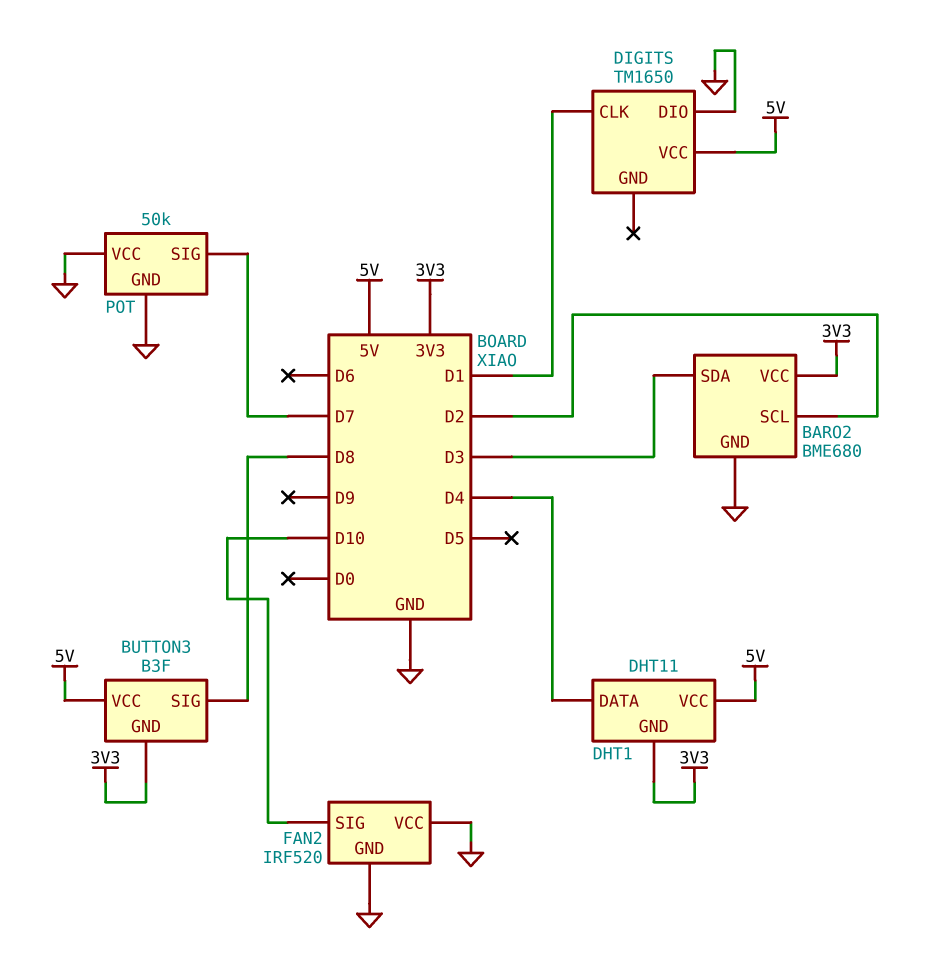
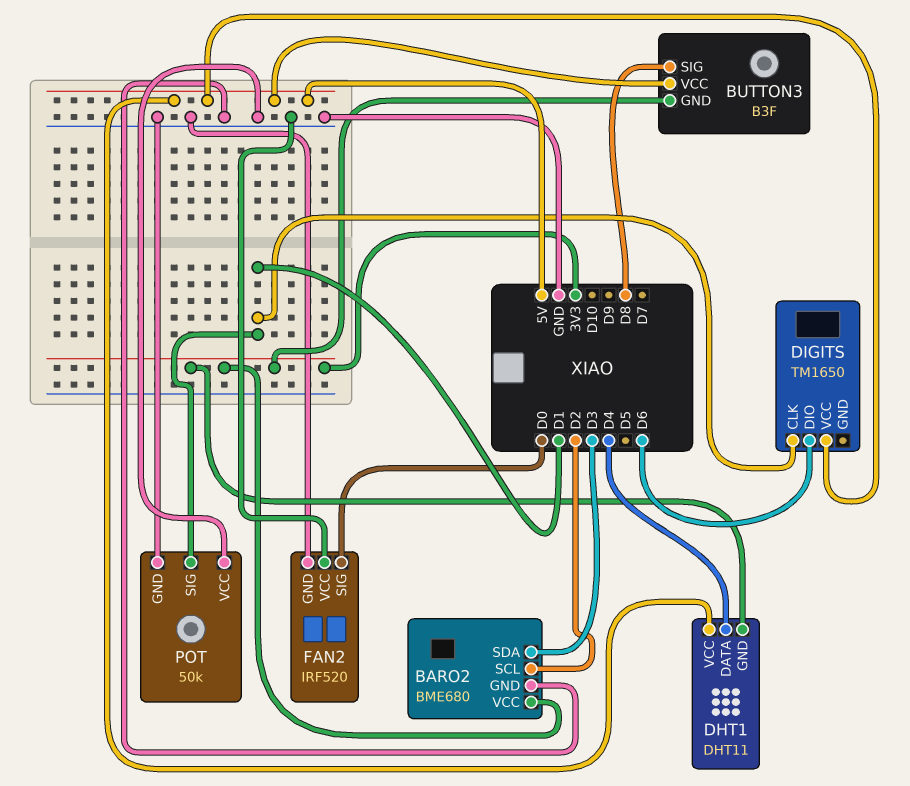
DIGITS pin DIO: GND -> D6
FAN2 pin SIG: D10 -> D0
POT pin SIG: D7 -> D1

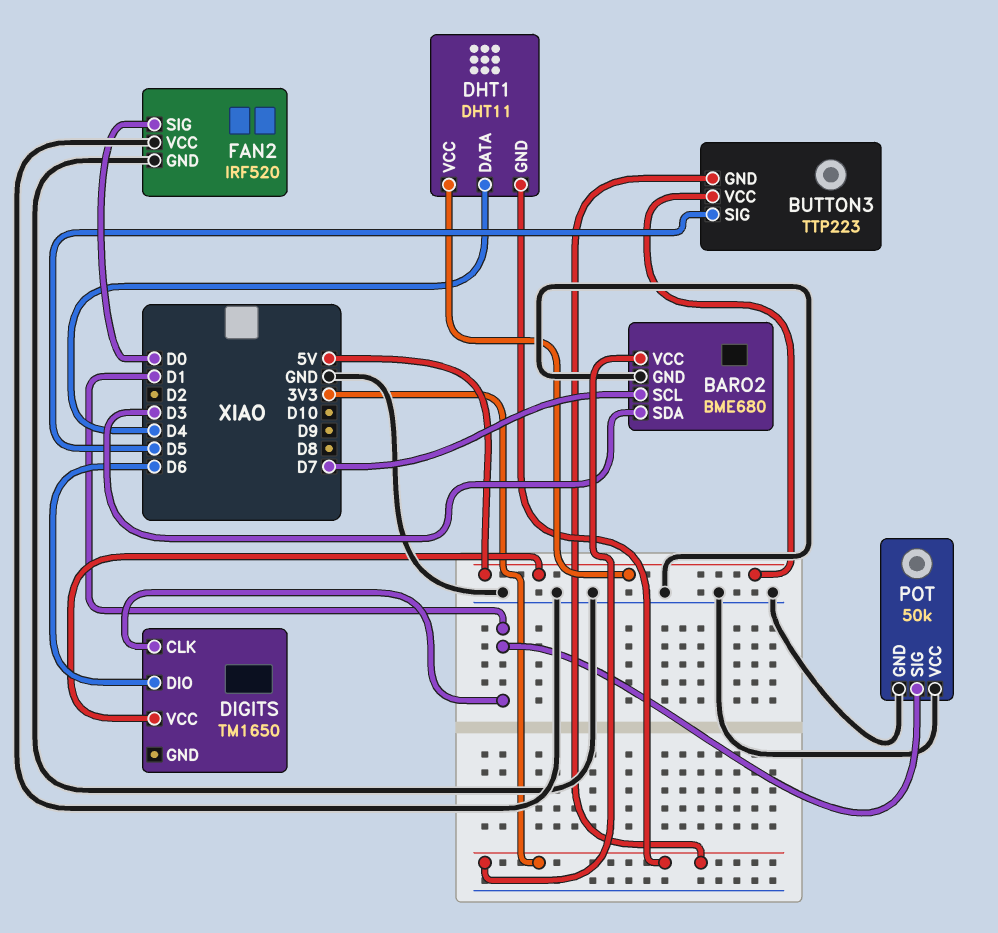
BARO2 pin SCL: D2 -> D7
BUTTON3: B3F -> TTP223
BUTTON3 pin SIG: D8 -> D5

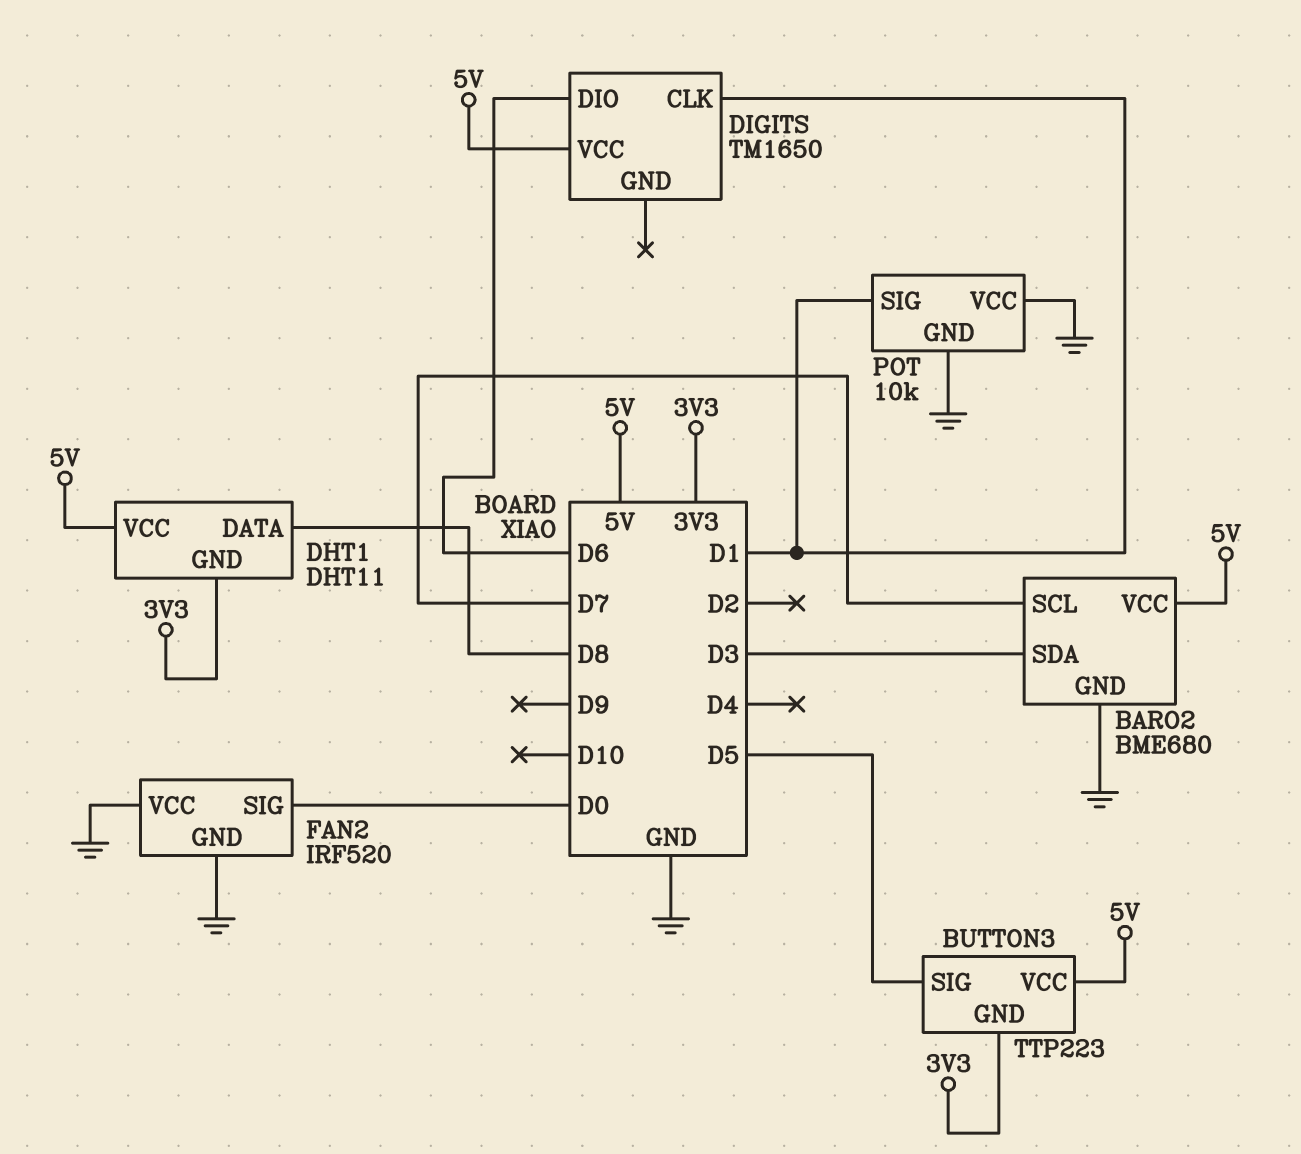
BARO2 pin VCC: 3V3 -> 5V
DHT1 pin DATA: D4 -> D8
POT: 50k -> 10k

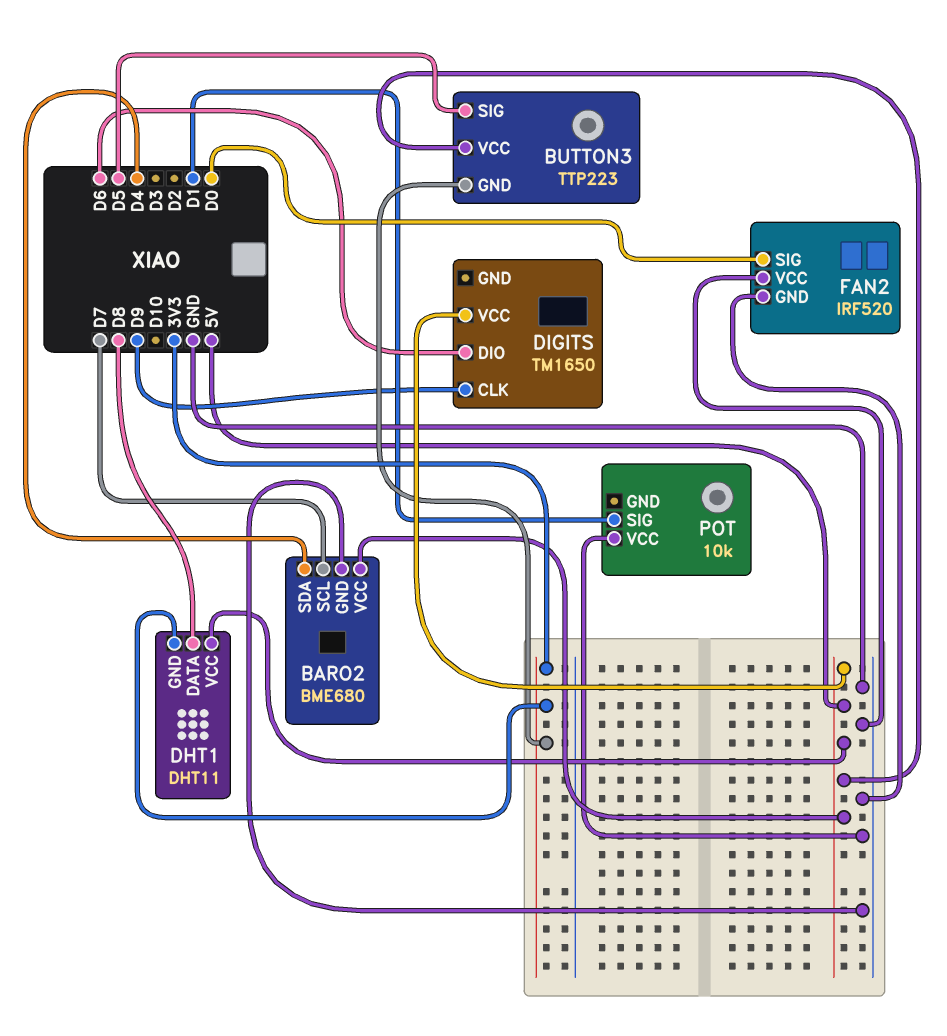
BARO2 pin SDA: D3 -> D4
DIGITS pin CLK: D1 -> D9
POT pin GND: GND -> none

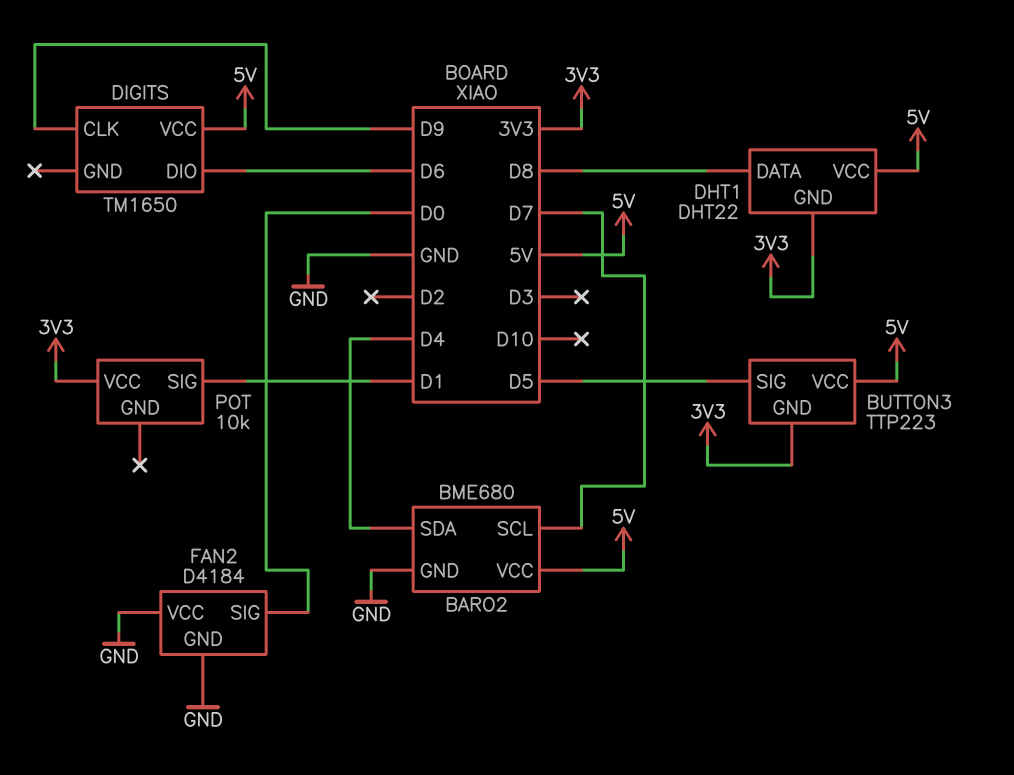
DHT1: DHT11 -> DHT22
FAN2: IRF520 -> D4184
POT pin VCC: GND -> 3V3

